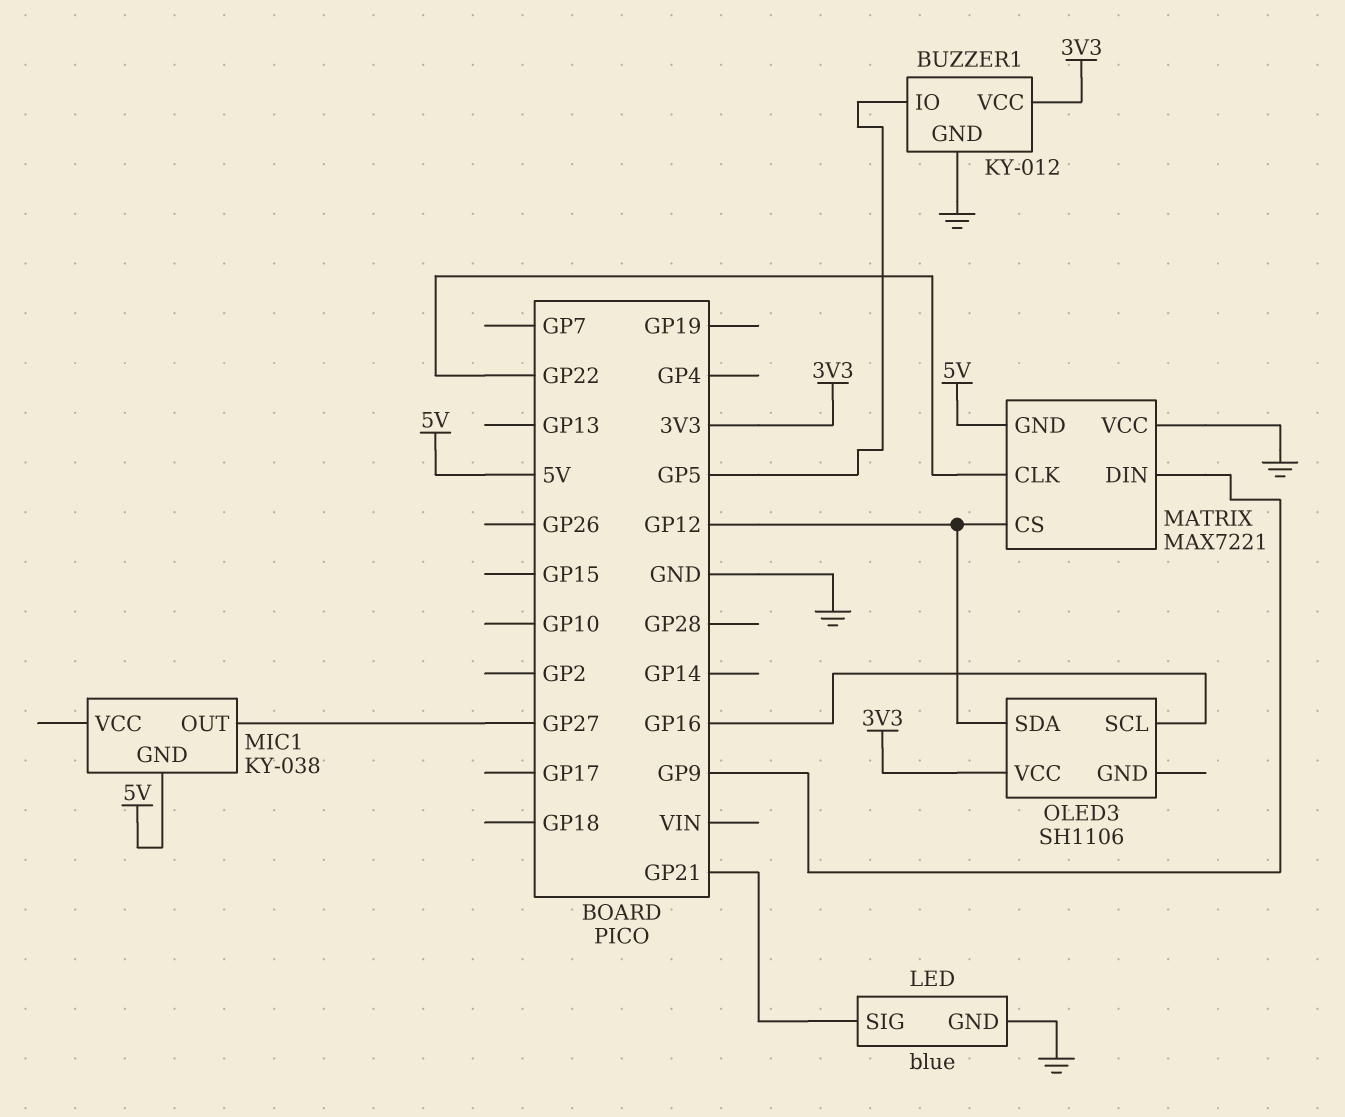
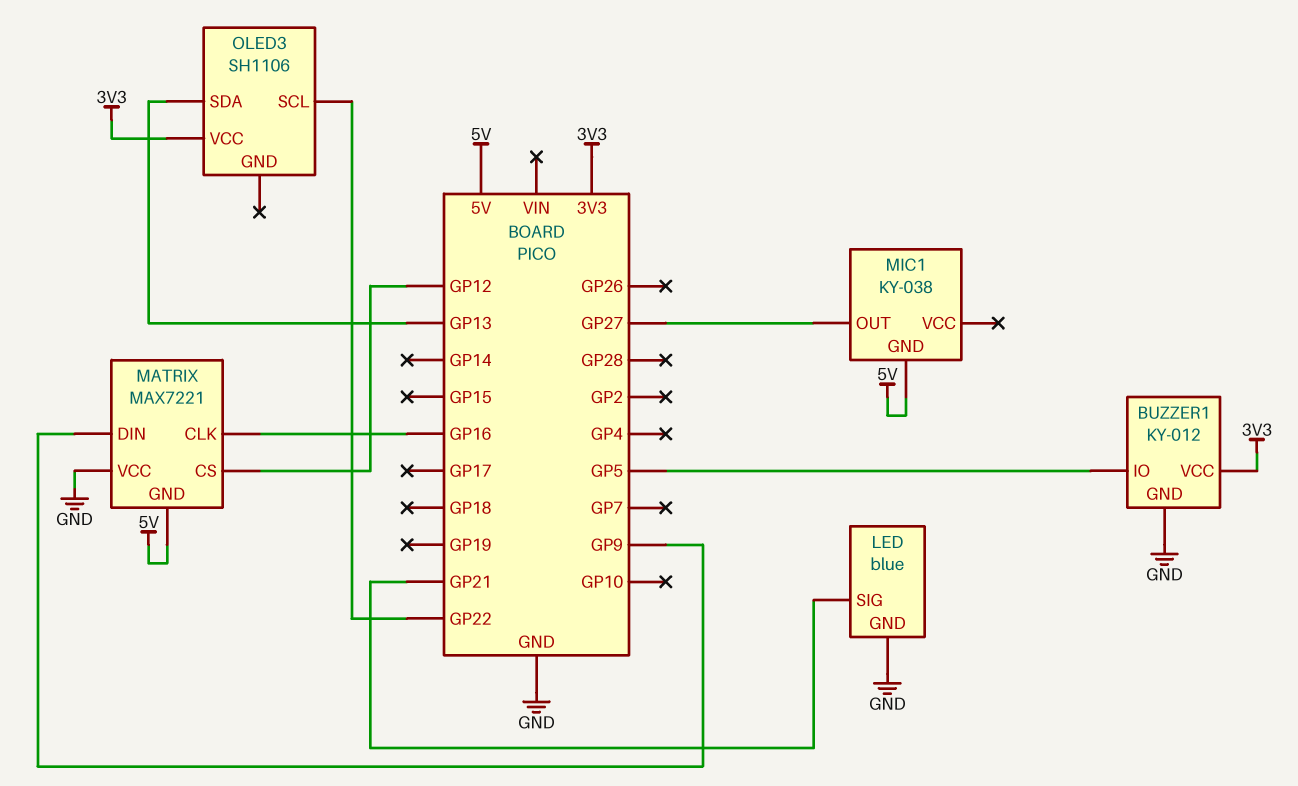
MATRIX pin CLK: GP22 -> GP16
OLED3 pin SCL: GP16 -> GP22
OLED3 pin SDA: GP12 -> GP13

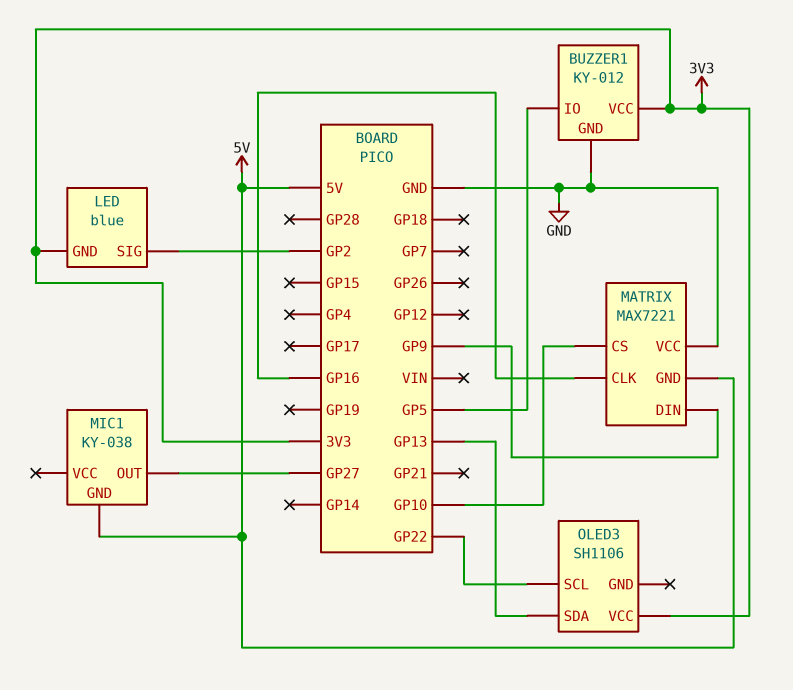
LED pin GND: GND -> 3V3
LED pin SIG: GP21 -> GP2
MATRIX pin CS: GP12 -> GP10

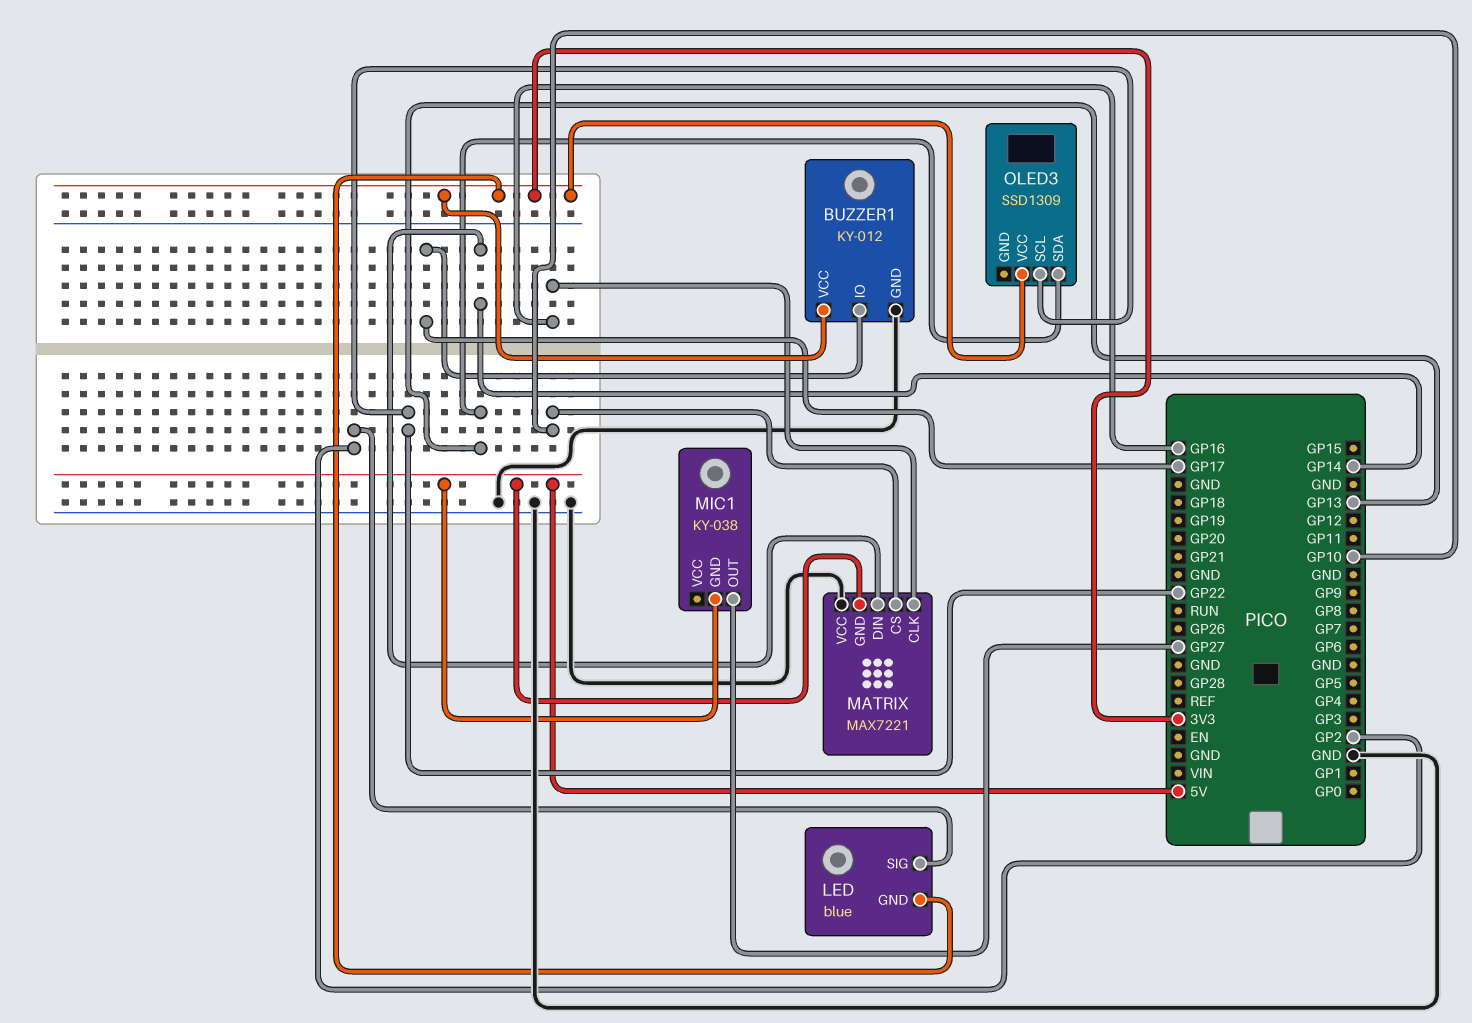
BUZZER1 pin IO: GP5 -> GP17
MATRIX pin DIN: GP9 -> GP14
OLED3: SH1106 -> SSD1309

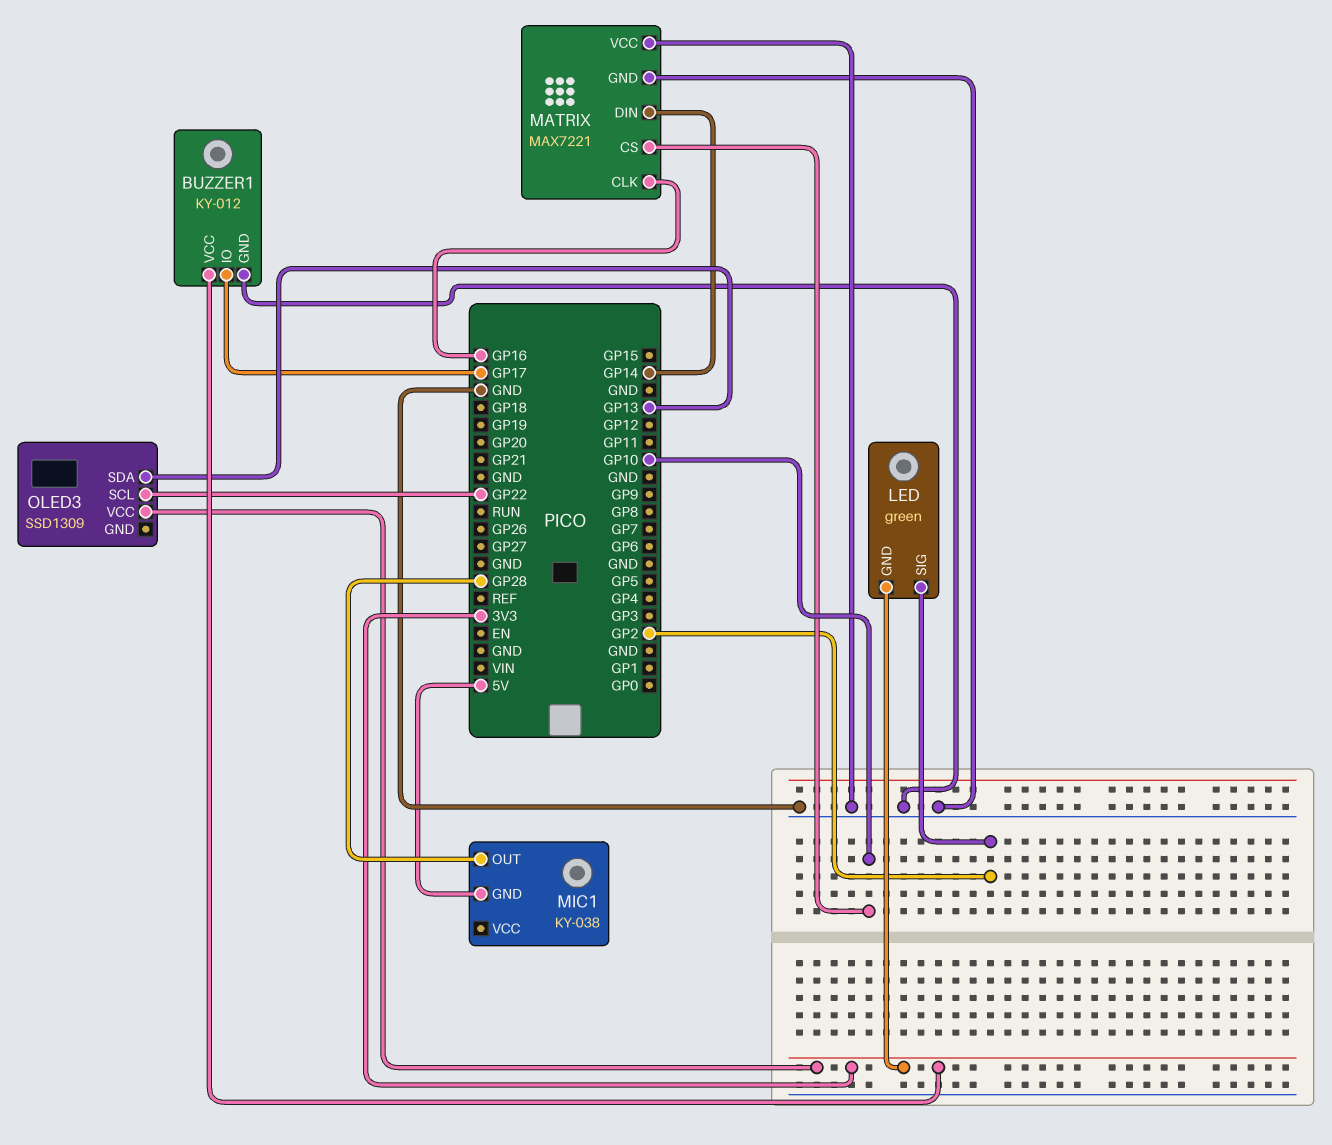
LED: blue -> green
MATRIX pin GND: 5V -> GND
MIC1 pin OUT: GP27 -> GP28

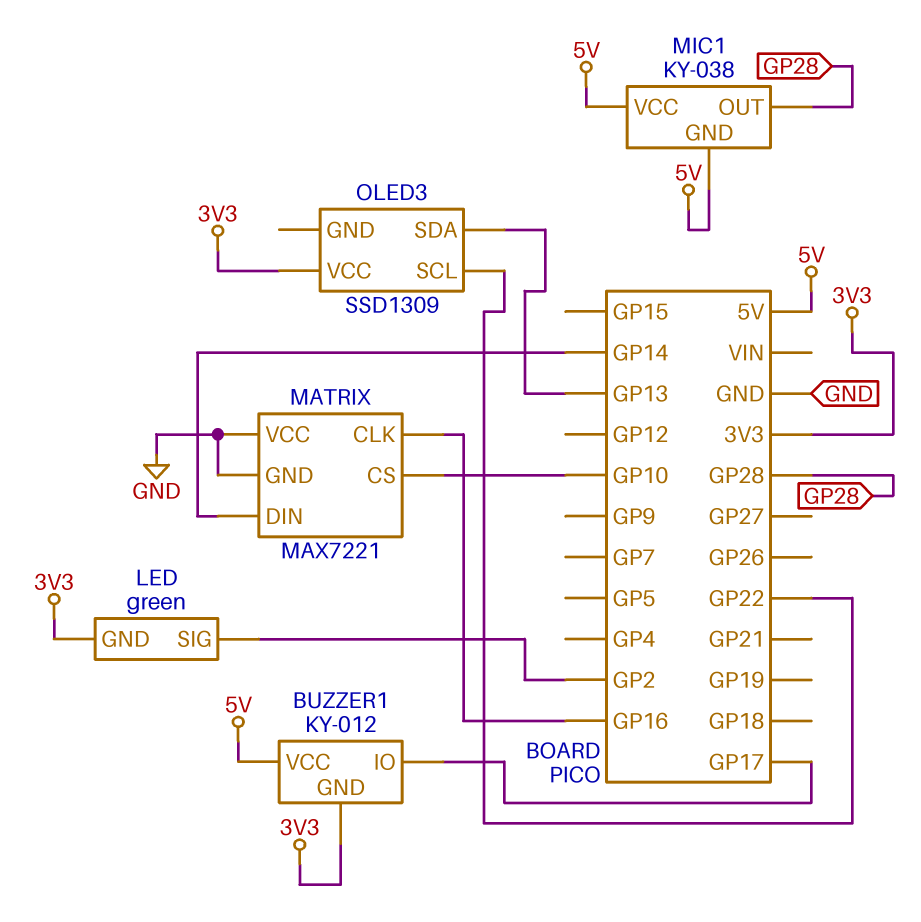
BUZZER1 pin GND: GND -> 3V3
BUZZER1 pin VCC: 3V3 -> 5V
MIC1 pin VCC: none -> 5V

